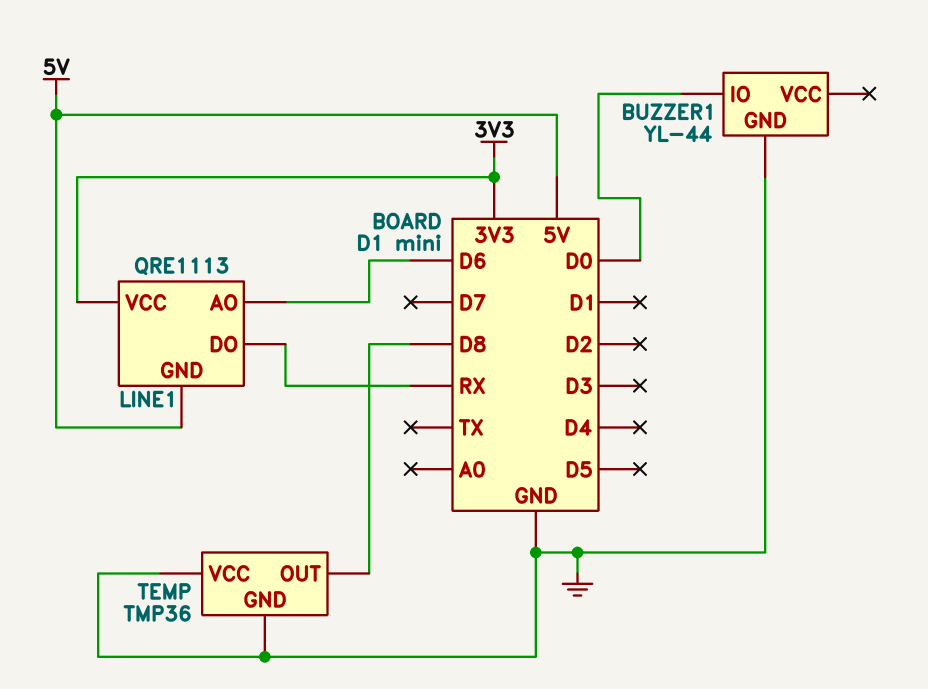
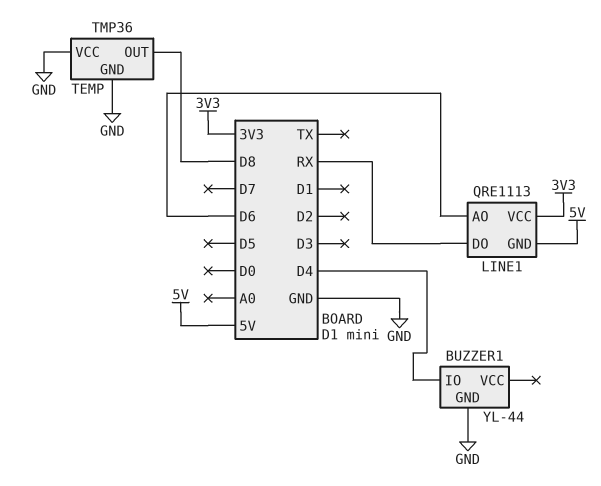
BUZZER1 pin IO: D0 -> D4

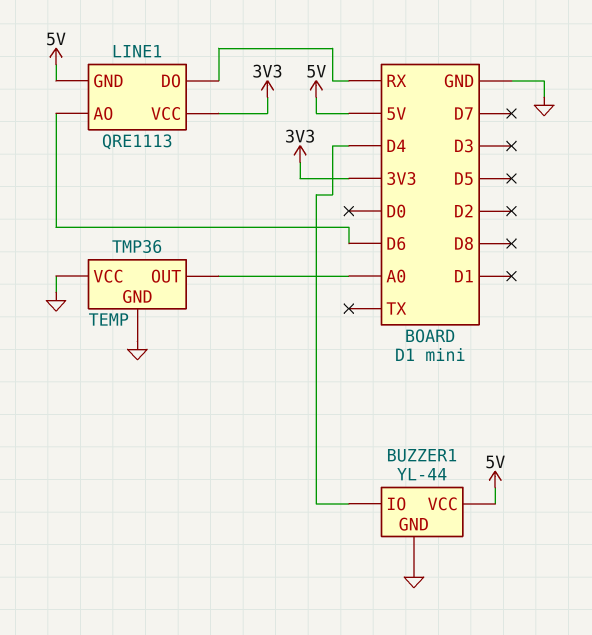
BUZZER1 pin VCC: none -> 5V
TEMP pin OUT: D8 -> A0

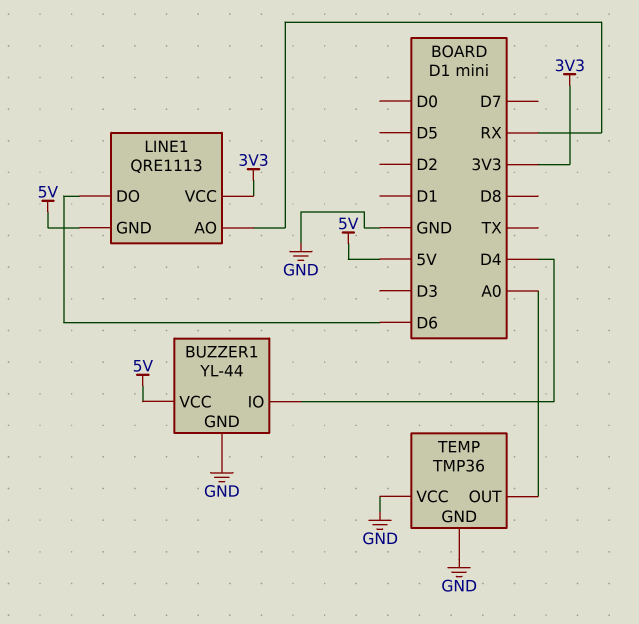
LINE1 pin AO: D6 -> RX
LINE1 pin DO: RX -> D6

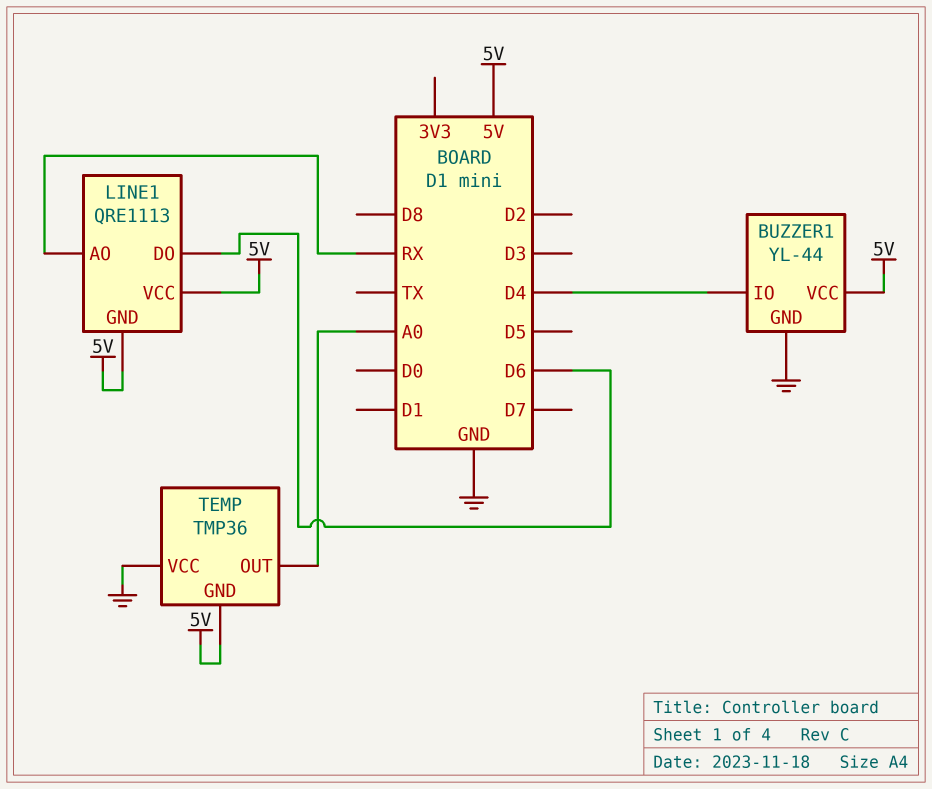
LINE1 pin VCC: 3V3 -> 5V
TEMP pin GND: GND -> 5V

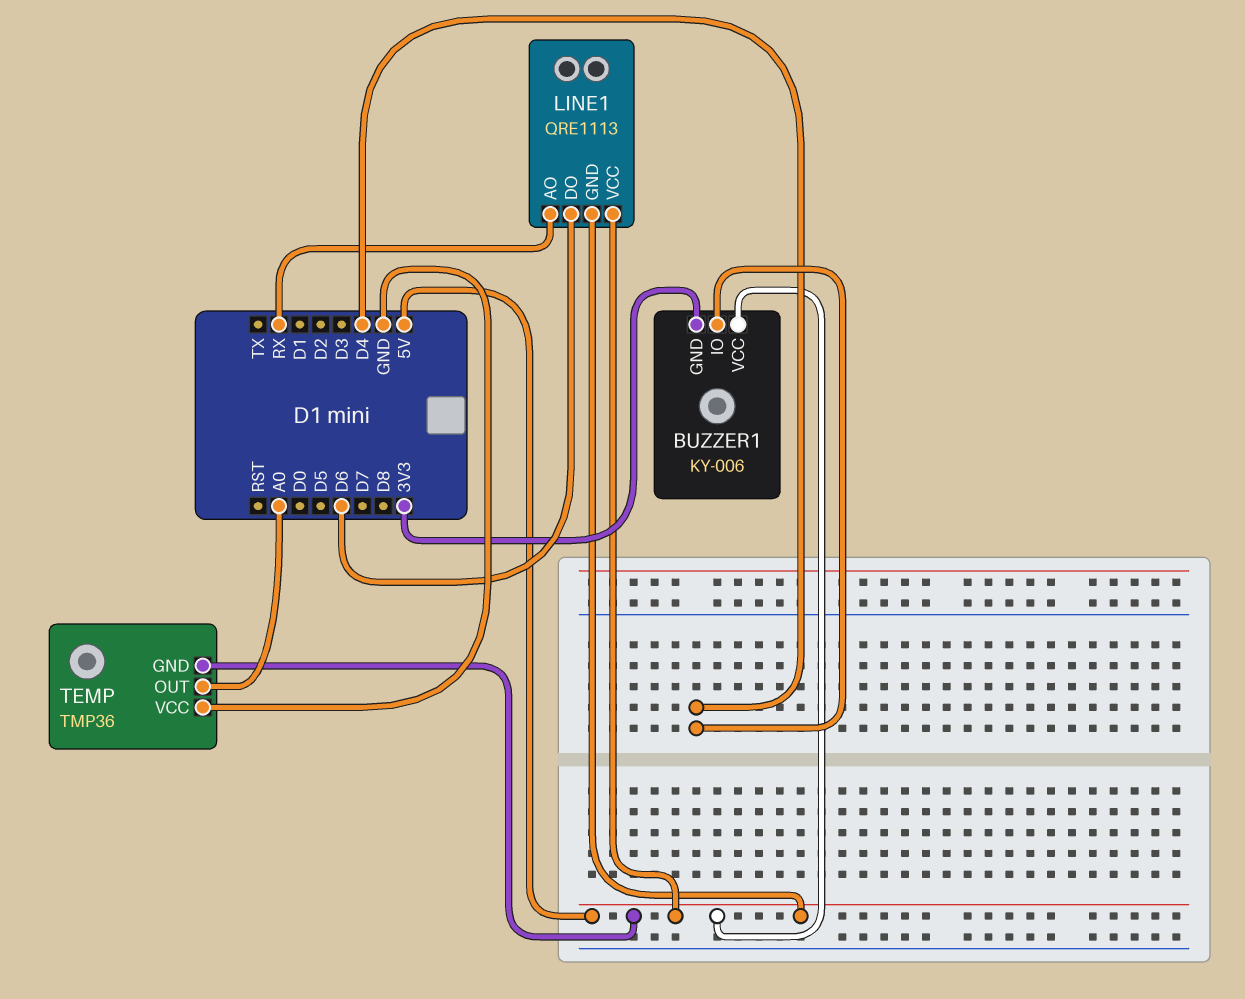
BUZZER1: YL-44 -> KY-006
BUZZER1 pin GND: GND -> 3V3

